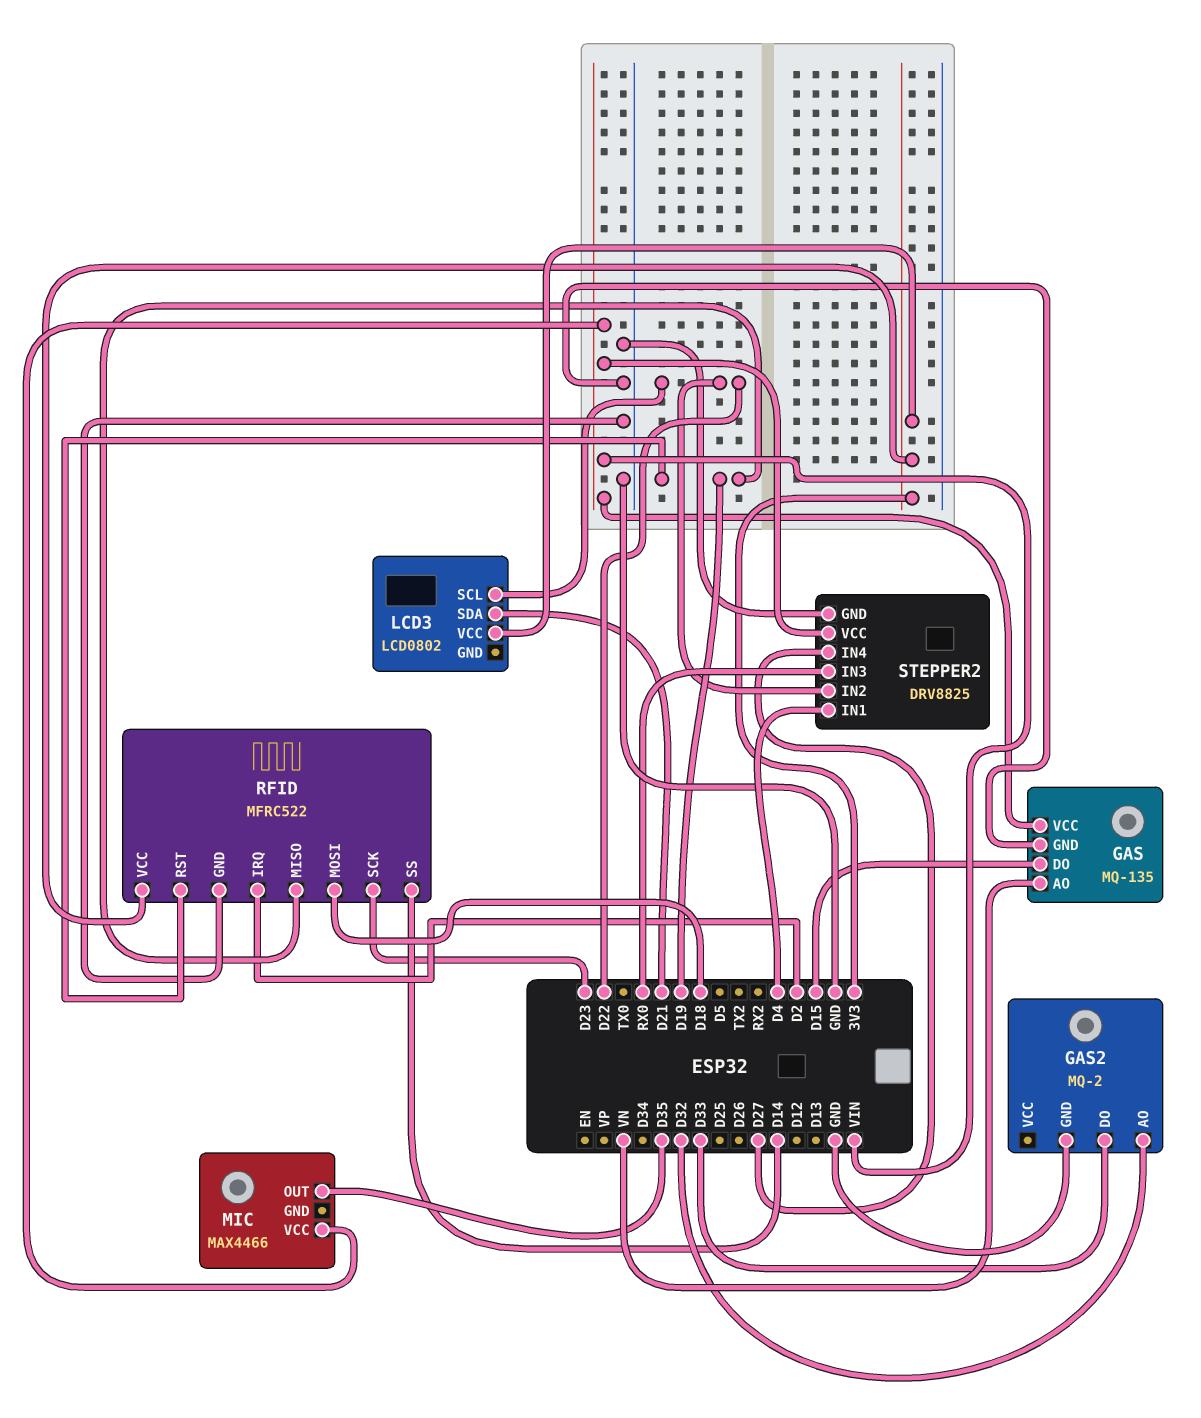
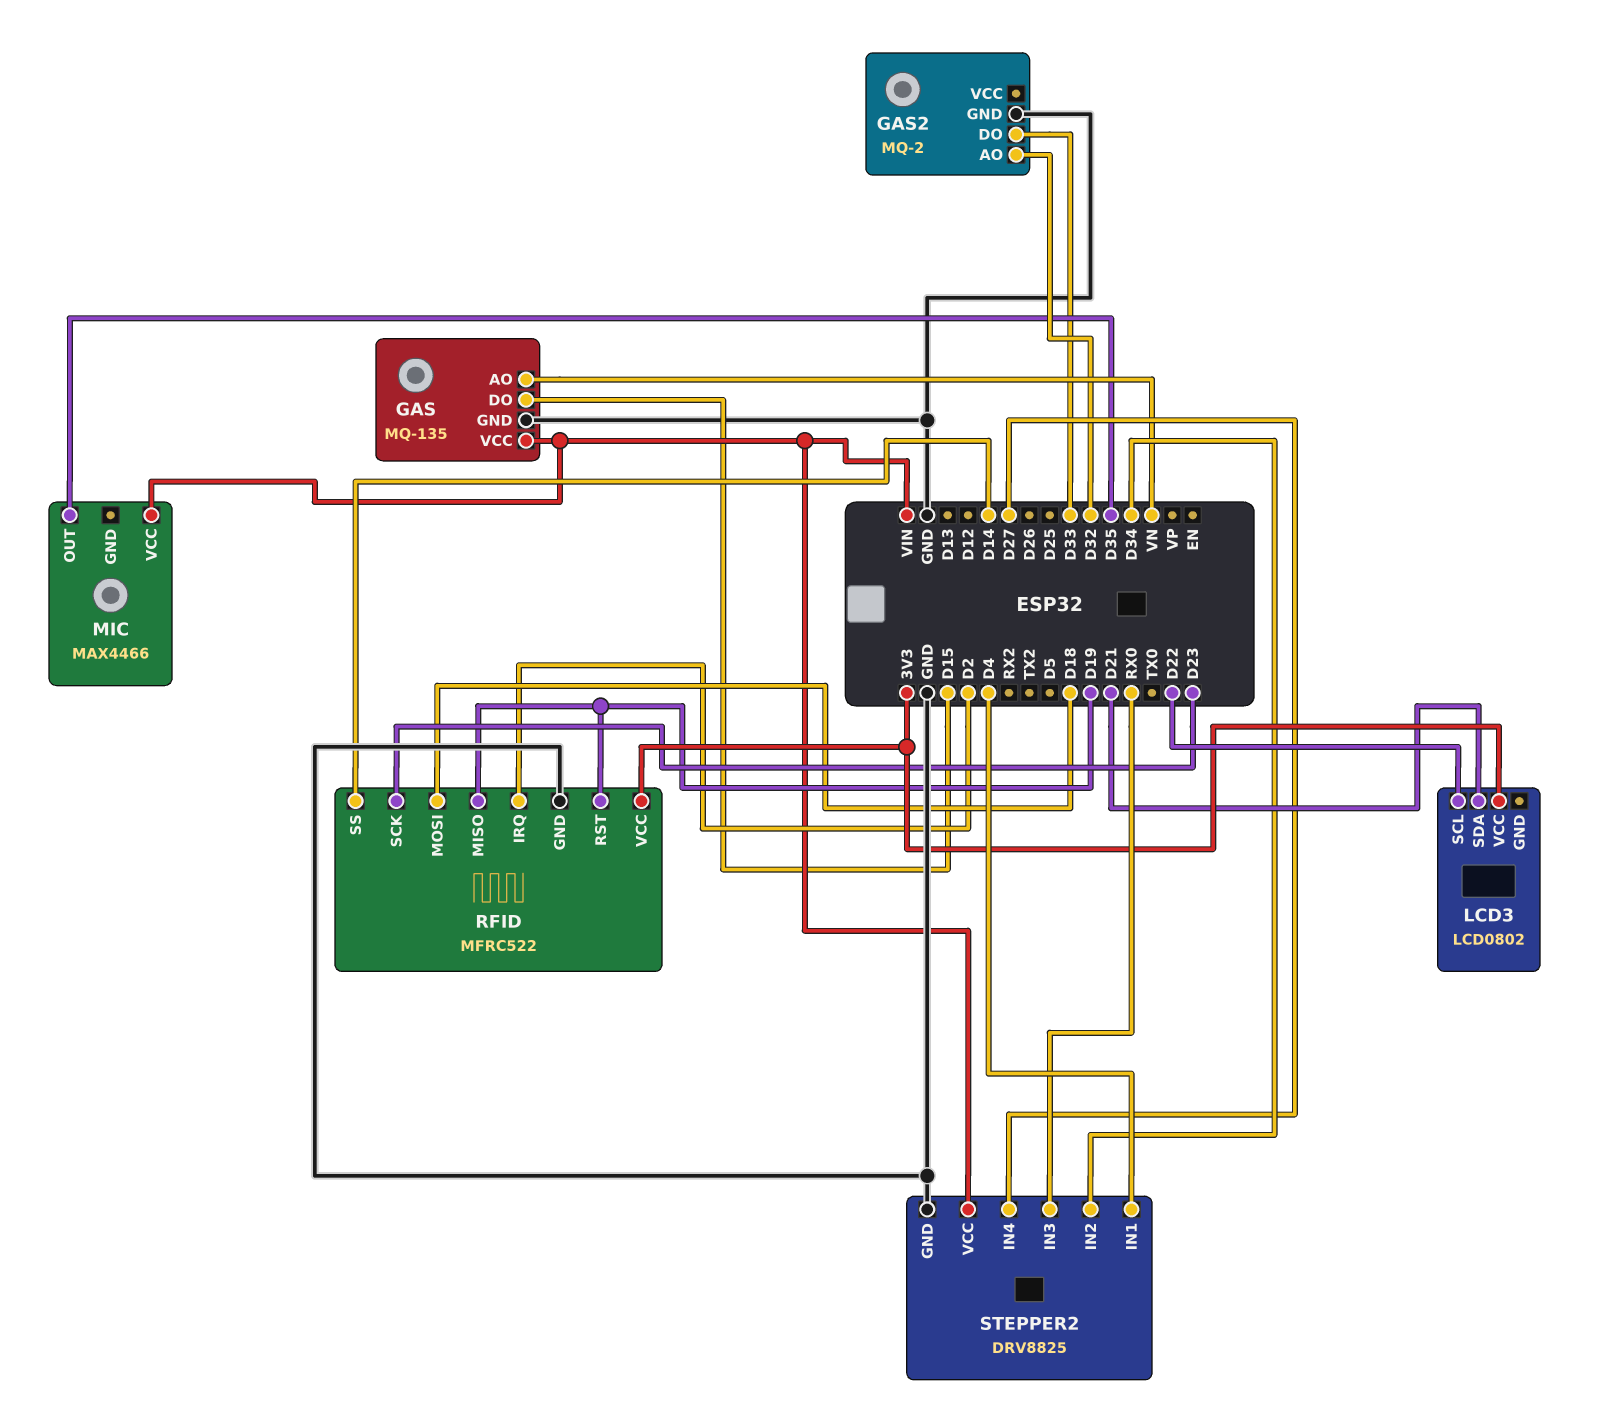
STEPPER2 pin IN2: D22 -> D34

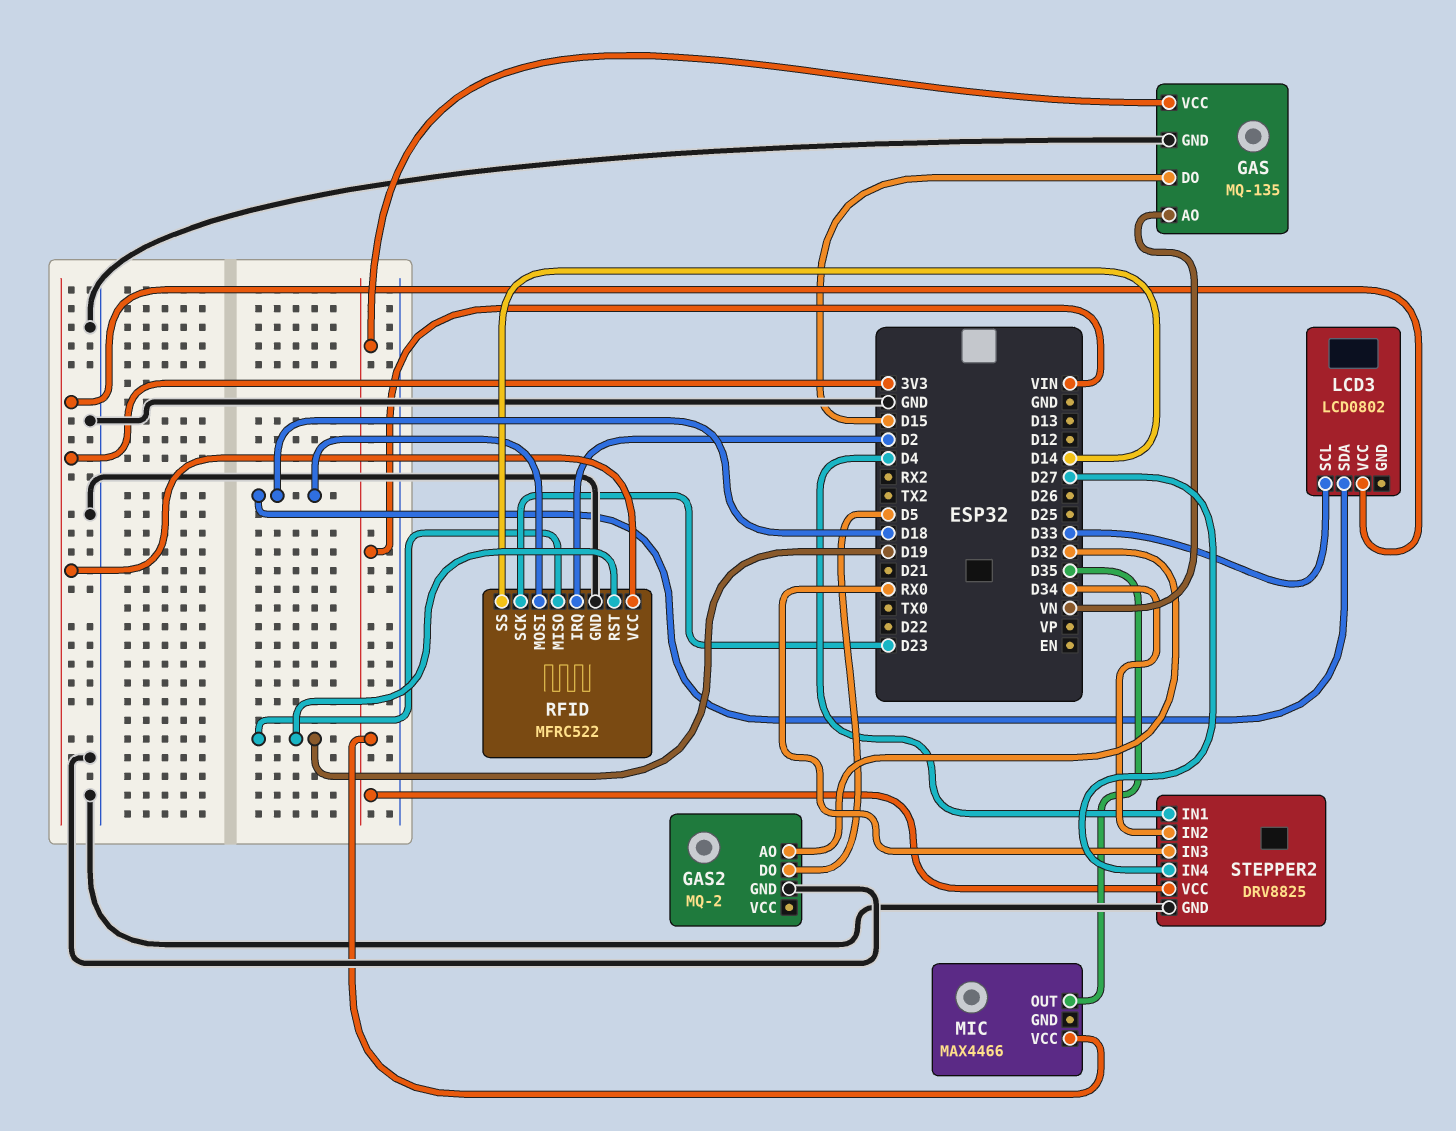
GAS2 pin DO: D33 -> D5
LCD3 pin SCL: D22 -> D33
LCD3 pin SDA: D21 -> D18

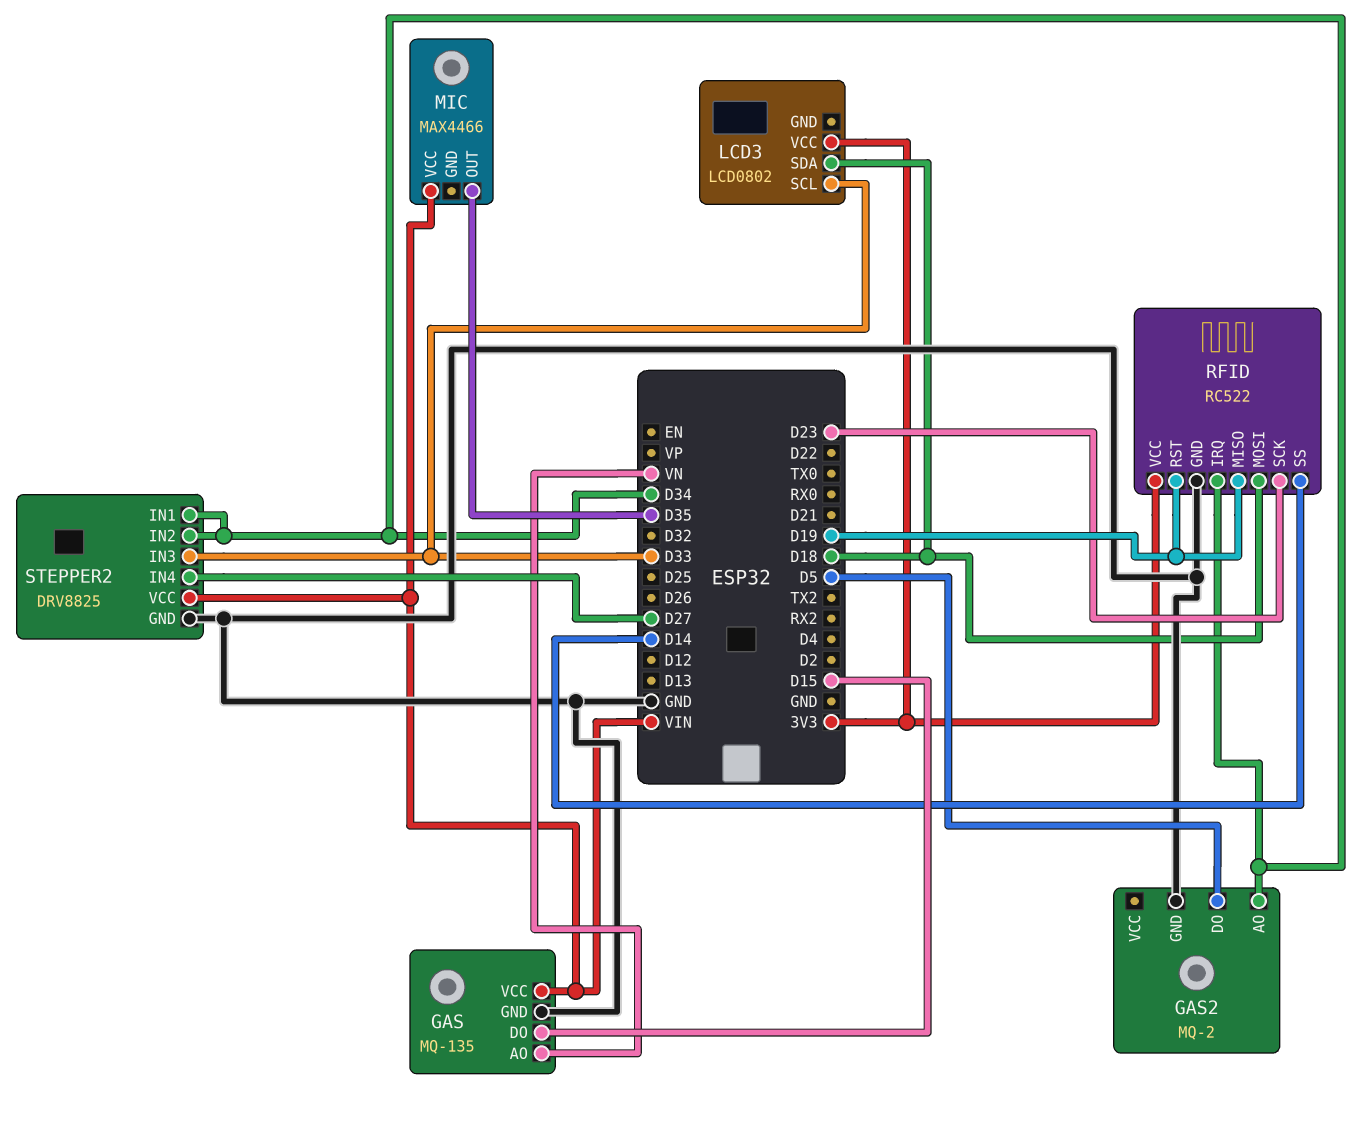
GAS2 pin AO: D32 -> D34
RFID: MFRC522 -> RC522
RFID pin IRQ: D2 -> D34
STEPPER2 pin IN1: D4 -> D34
STEPPER2 pin IN3: RX0 -> D33

